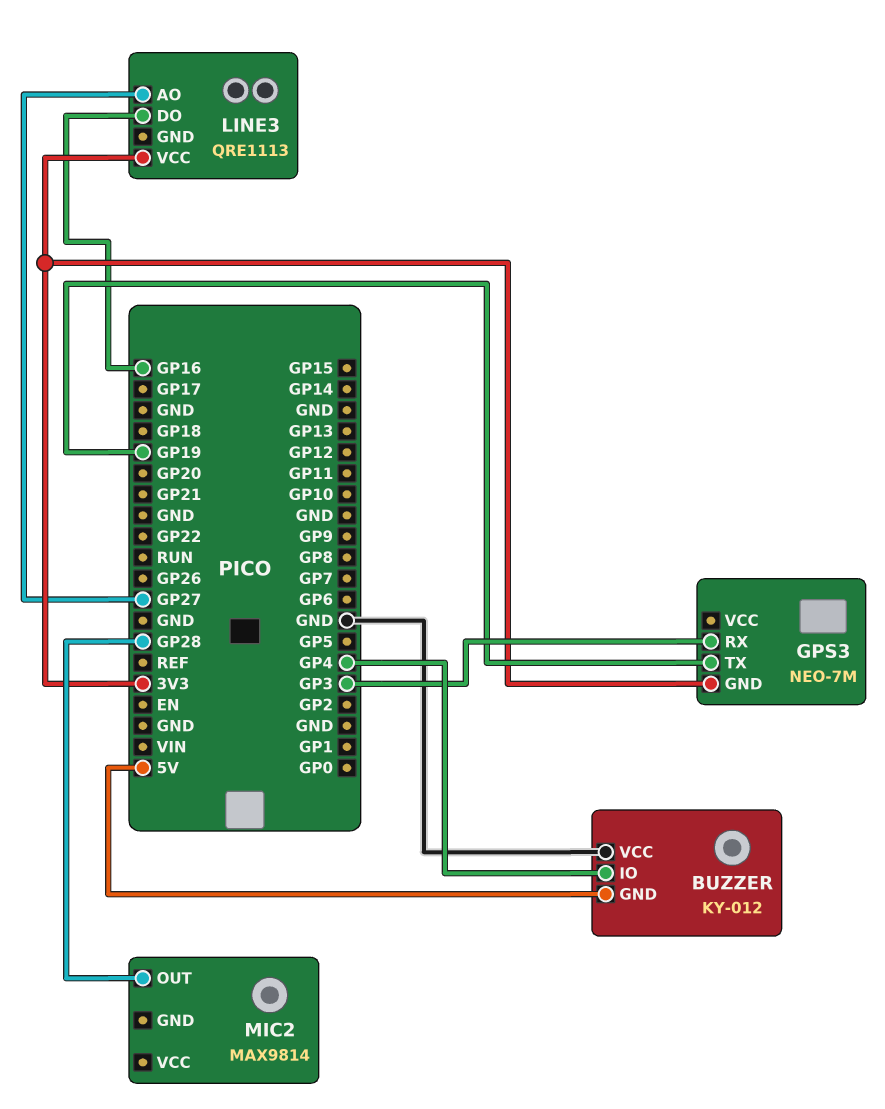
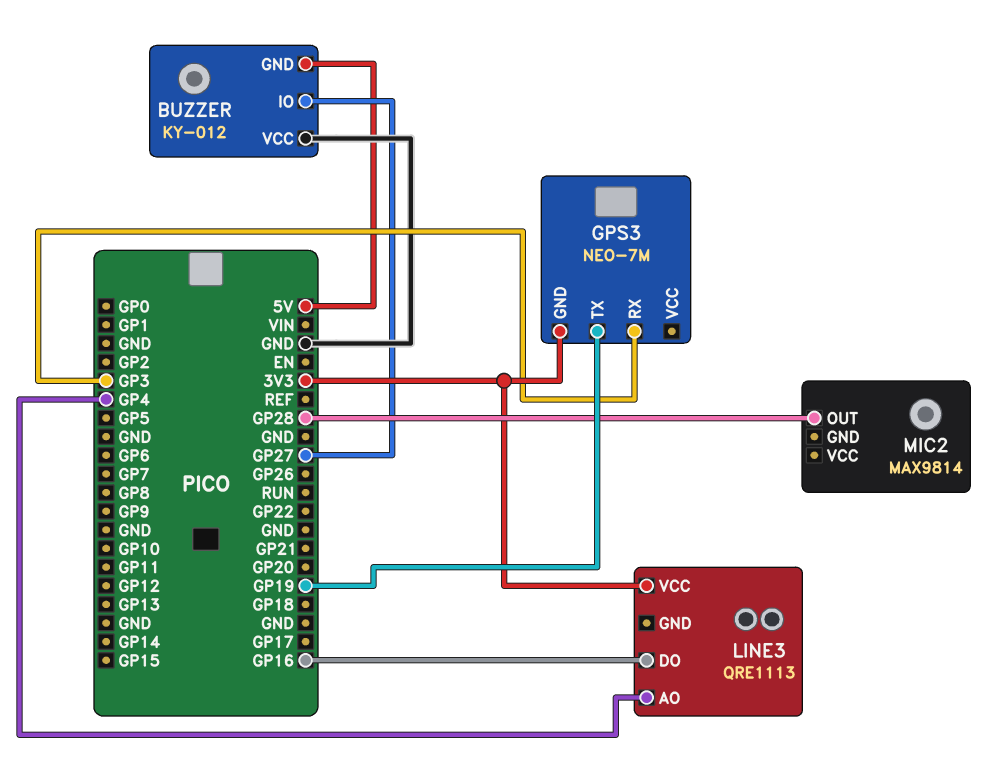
BUZZER pin IO: GP4 -> GP27
LINE3 pin AO: GP27 -> GP4

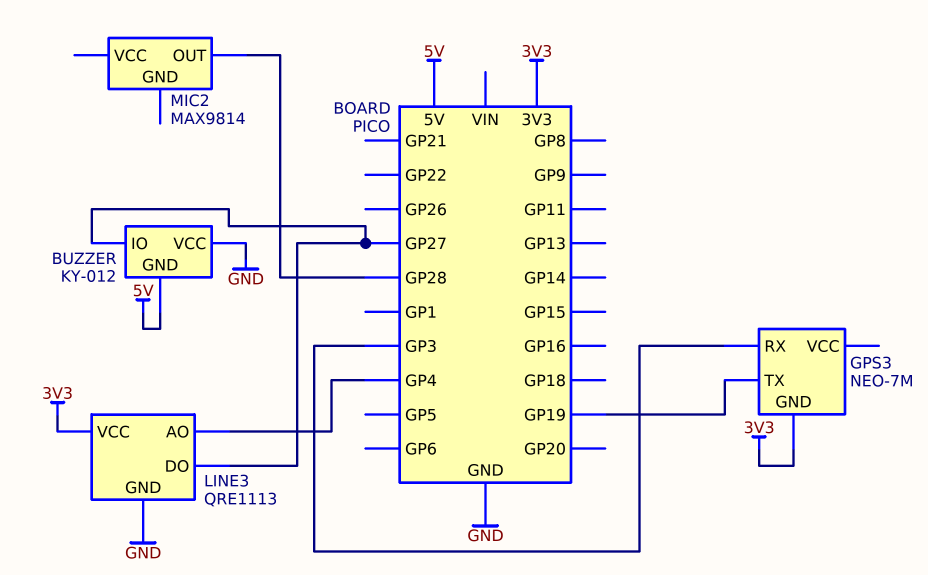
LINE3 pin DO: GP16 -> GP27
LINE3 pin GND: none -> GND

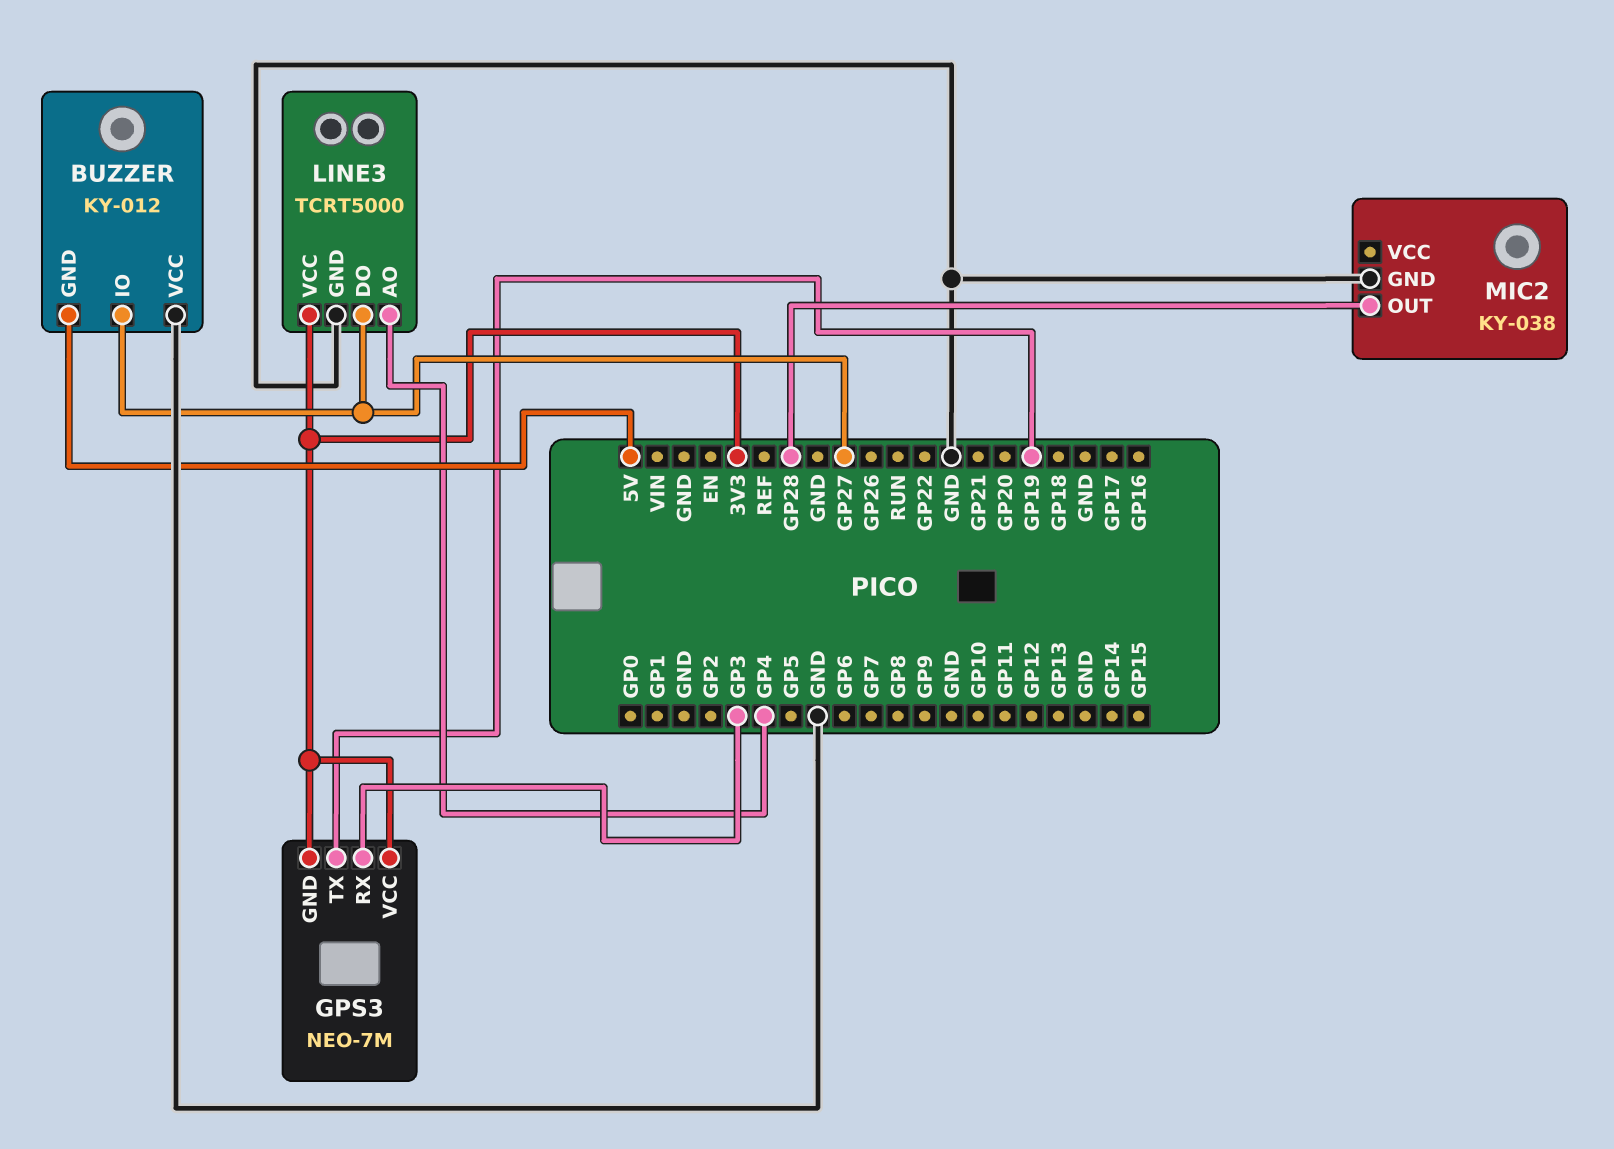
GPS3 pin VCC: none -> 3V3
LINE3: QRE1113 -> TCRT5000
MIC2: MAX9814 -> KY-038
MIC2 pin GND: none -> GND

